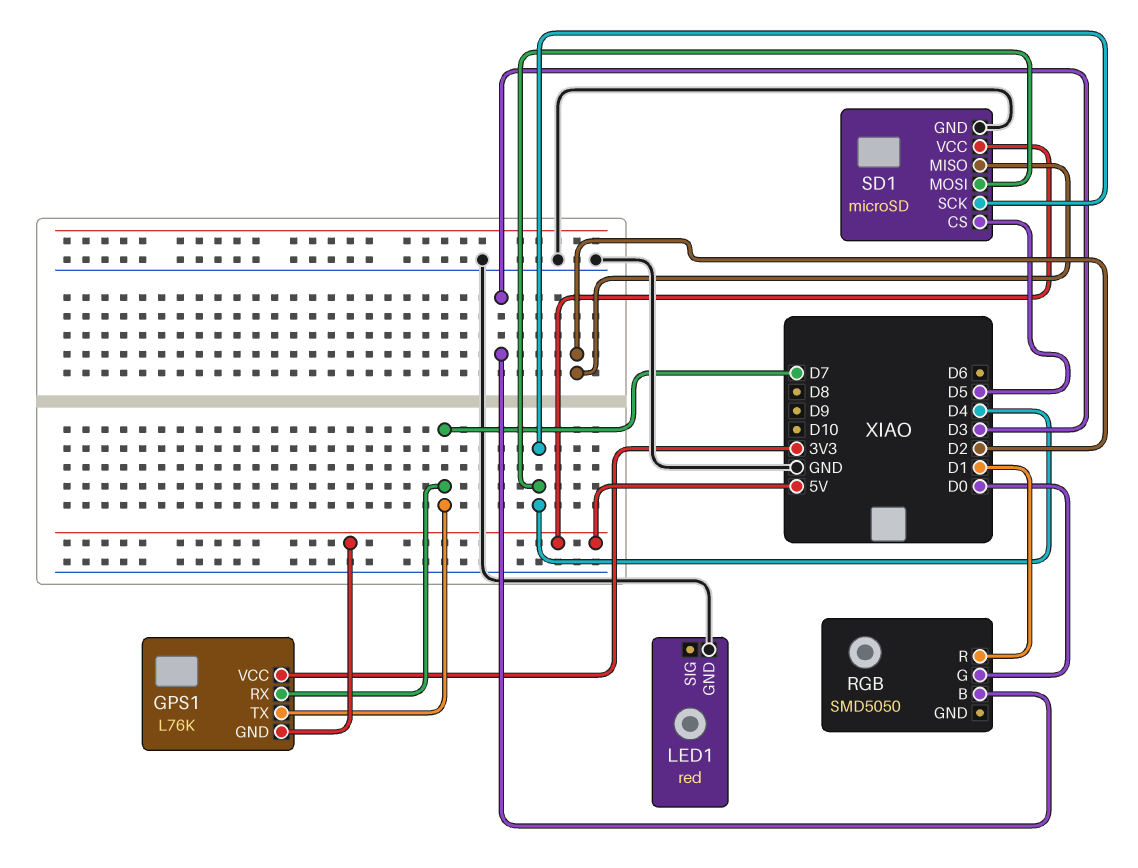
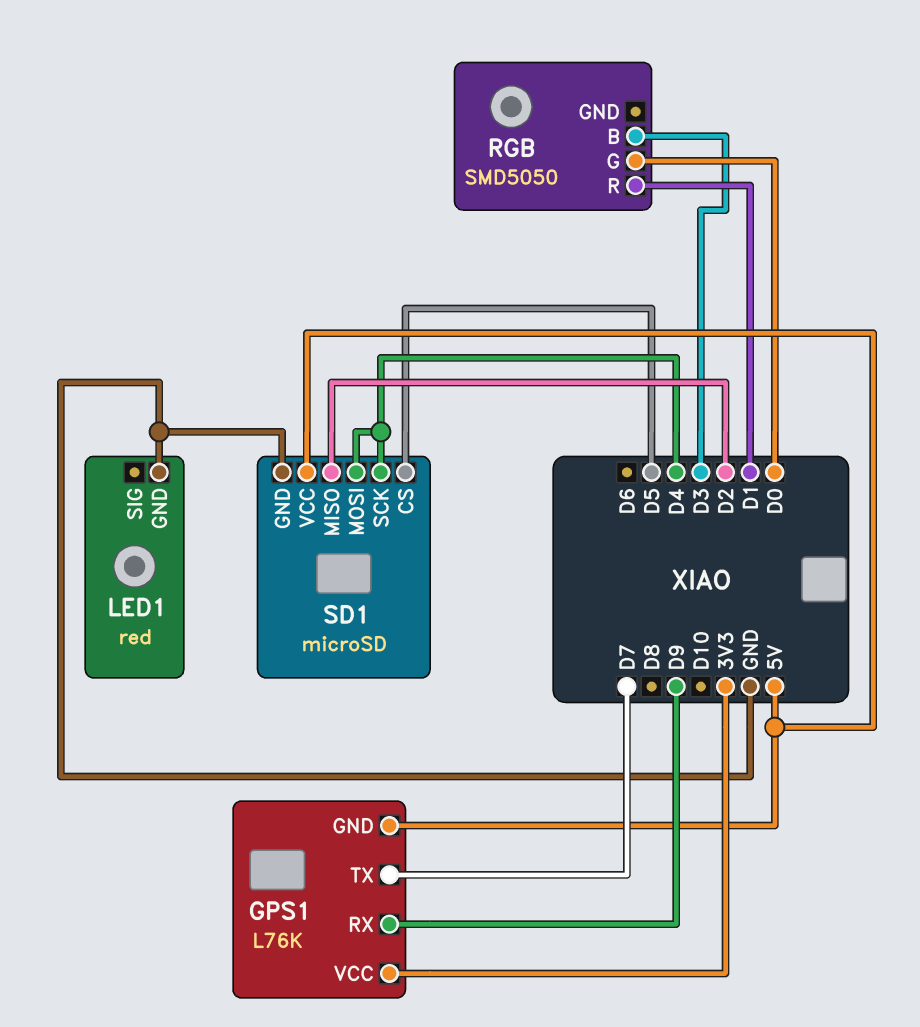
GPS1 pin RX: D7 -> D9

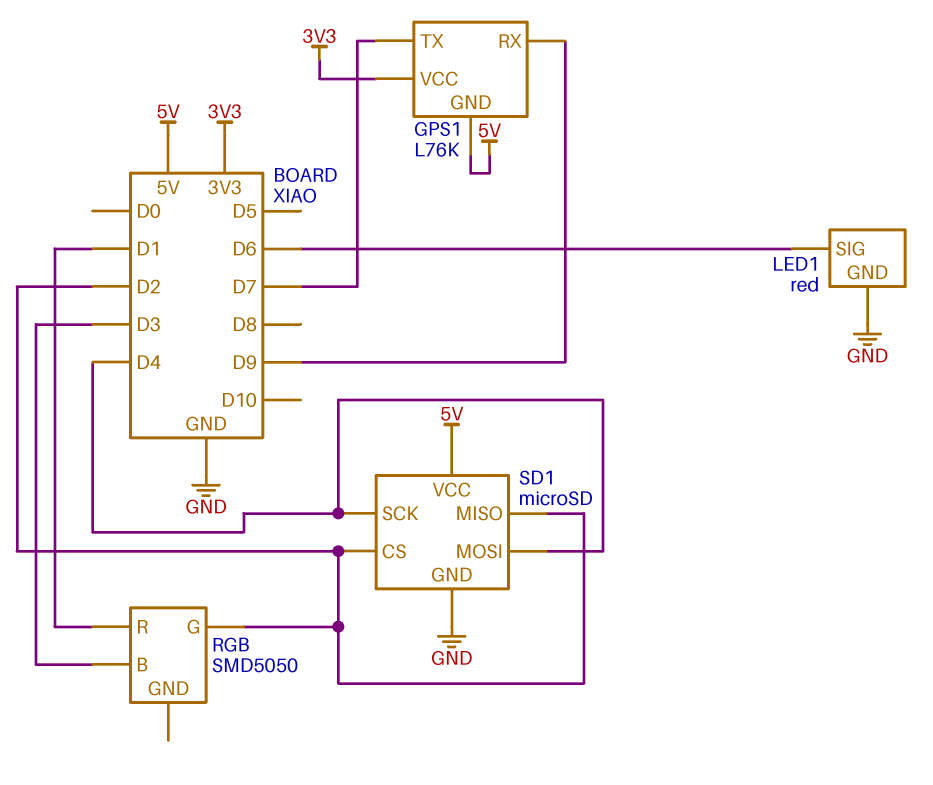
LED1 pin SIG: none -> D6
RGB pin G: D0 -> D2
SD1 pin CS: D5 -> D2

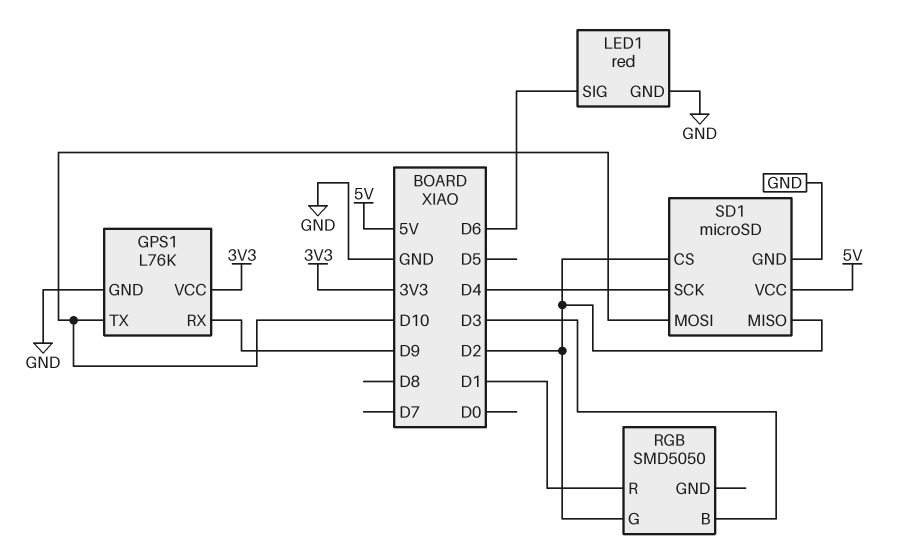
GPS1 pin GND: 5V -> GND
GPS1 pin TX: D7 -> D10
SD1 pin MOSI: D4 -> D10

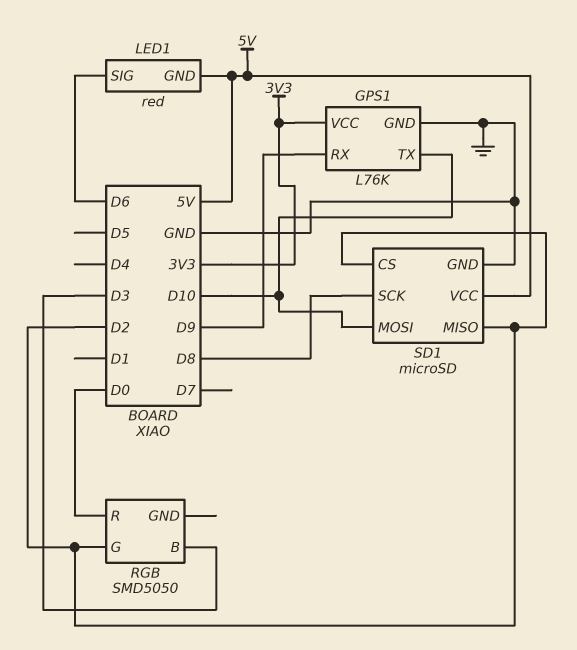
LED1 pin GND: GND -> 5V
RGB pin R: D1 -> D0
SD1 pin SCK: D4 -> D8

